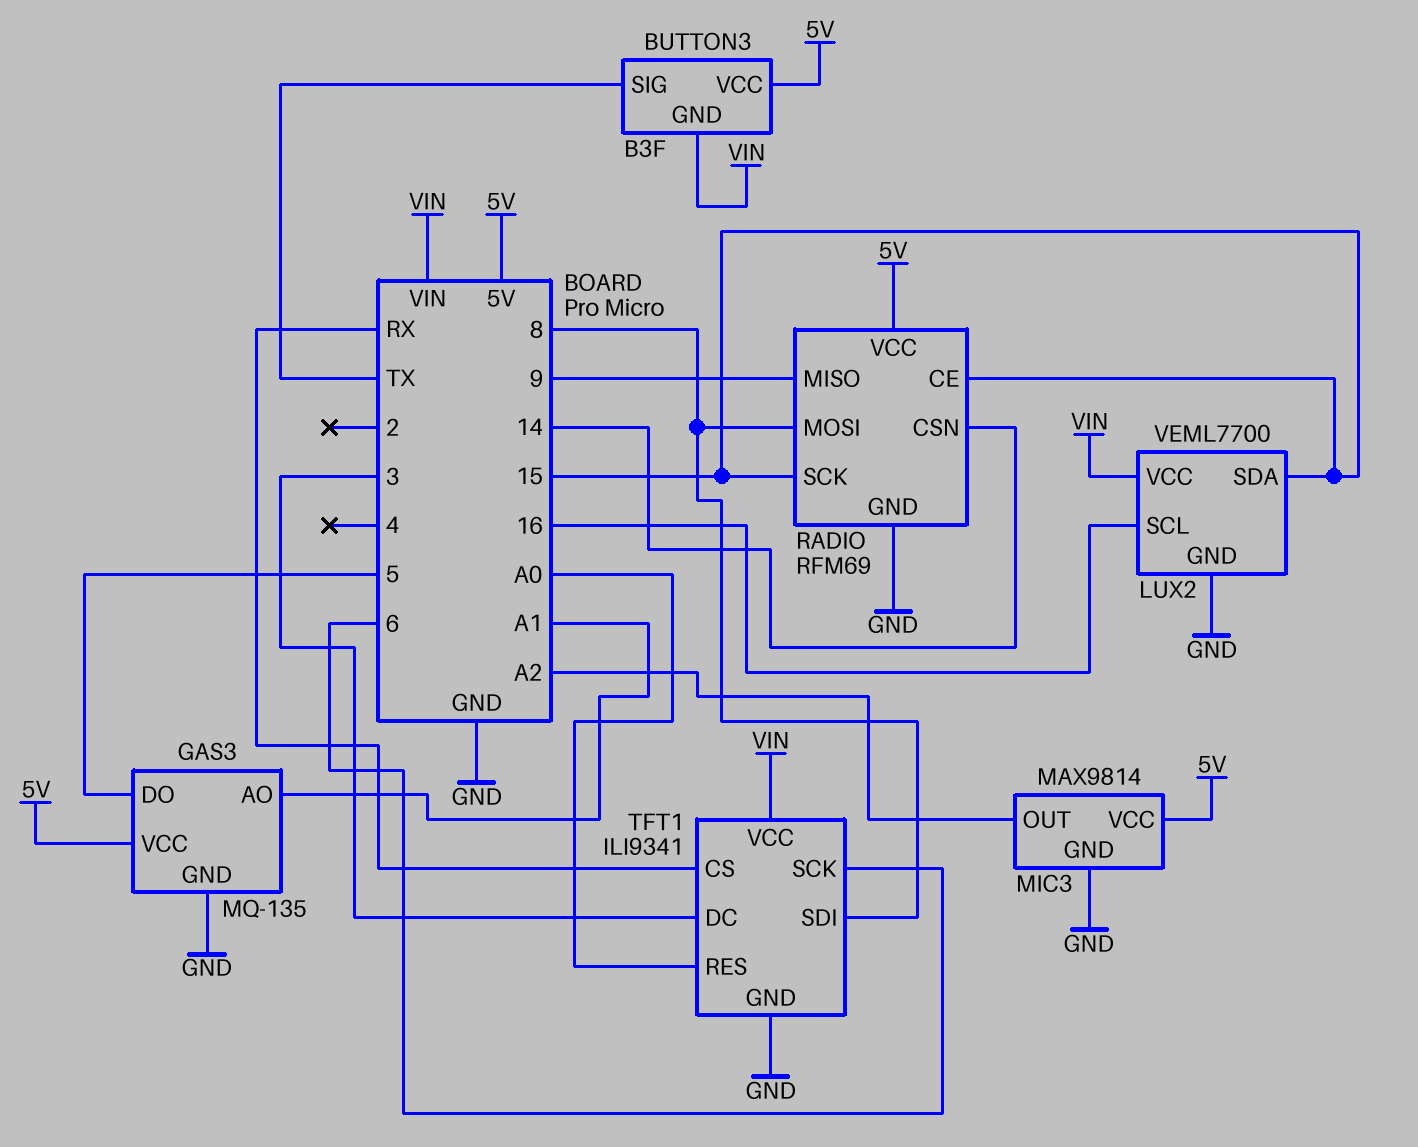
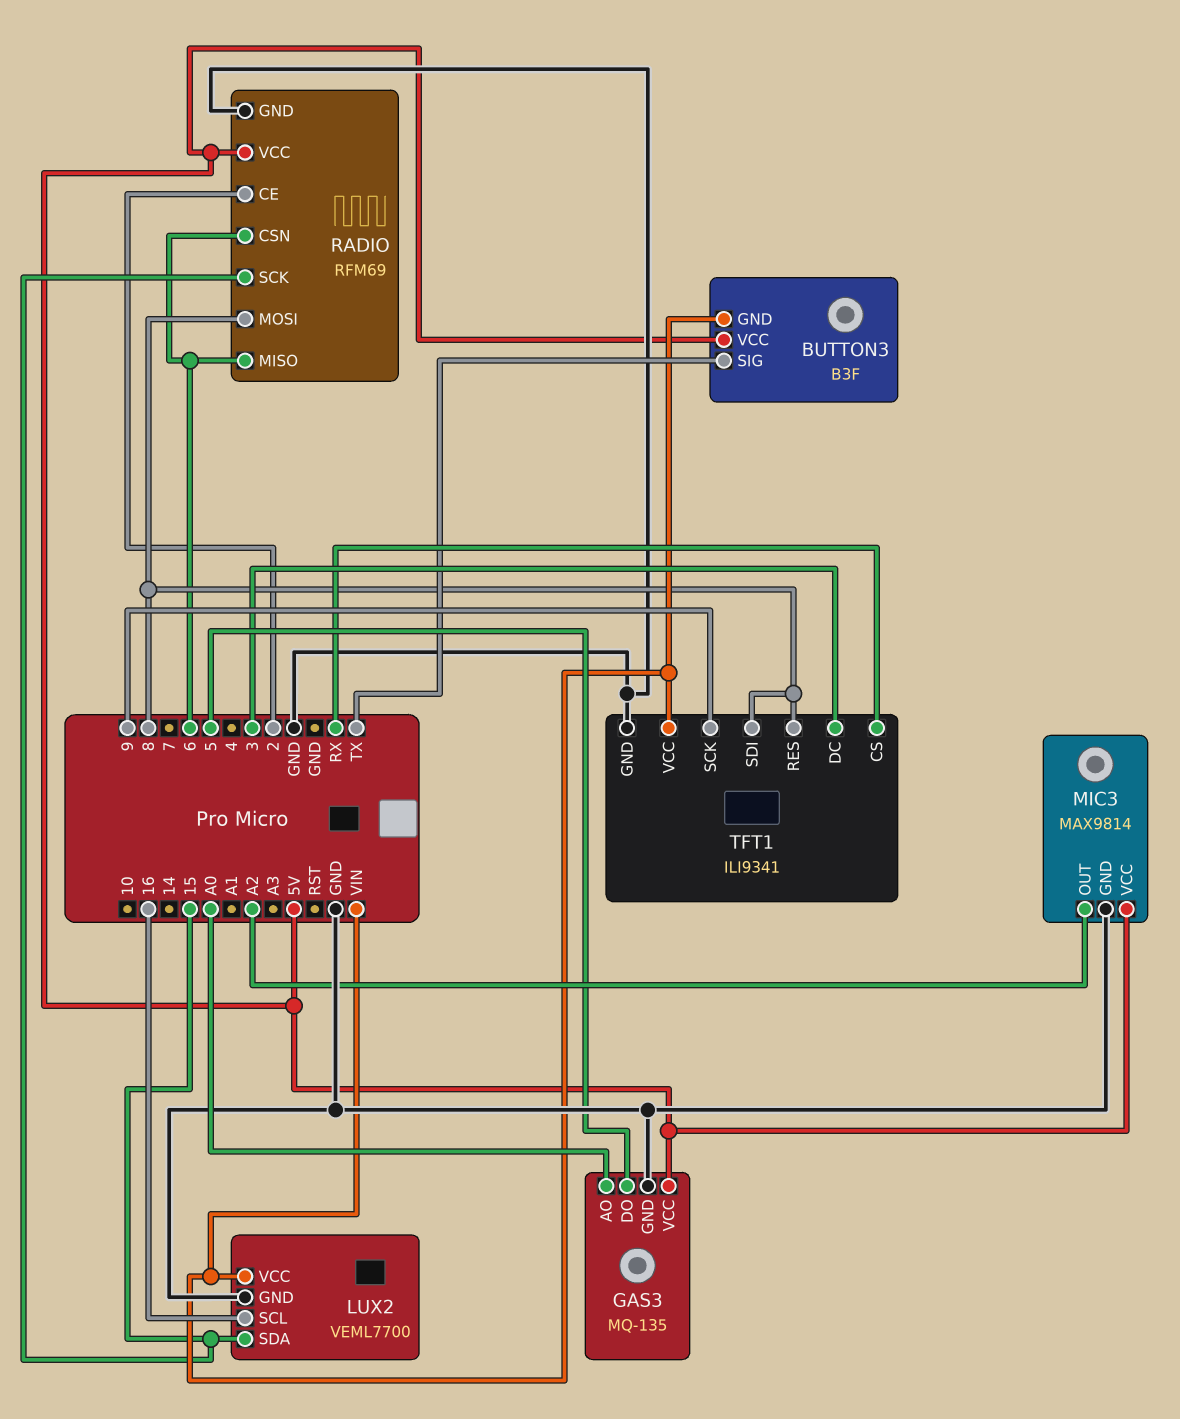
GAS3 pin AO: A1 -> A0
RADIO pin CE: 15 -> 2
RADIO pin CSN: 14 -> 6
RADIO pin MISO: 9 -> 6
TFT1 pin RES: A0 -> 8
TFT1 pin SCK: 6 -> 9

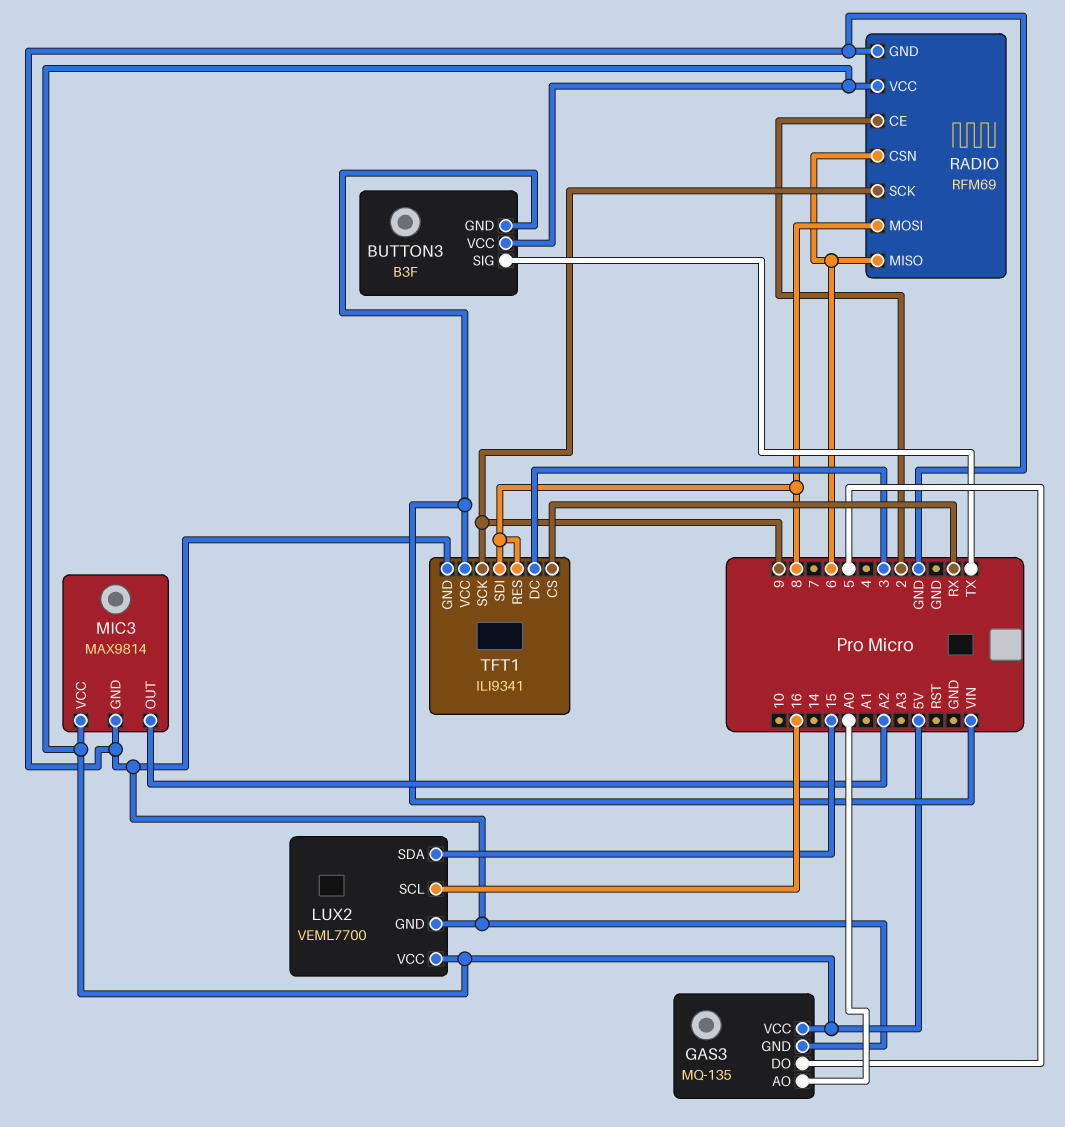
LUX2 pin VCC: VIN -> 5V
RADIO pin SCK: 15 -> 9

